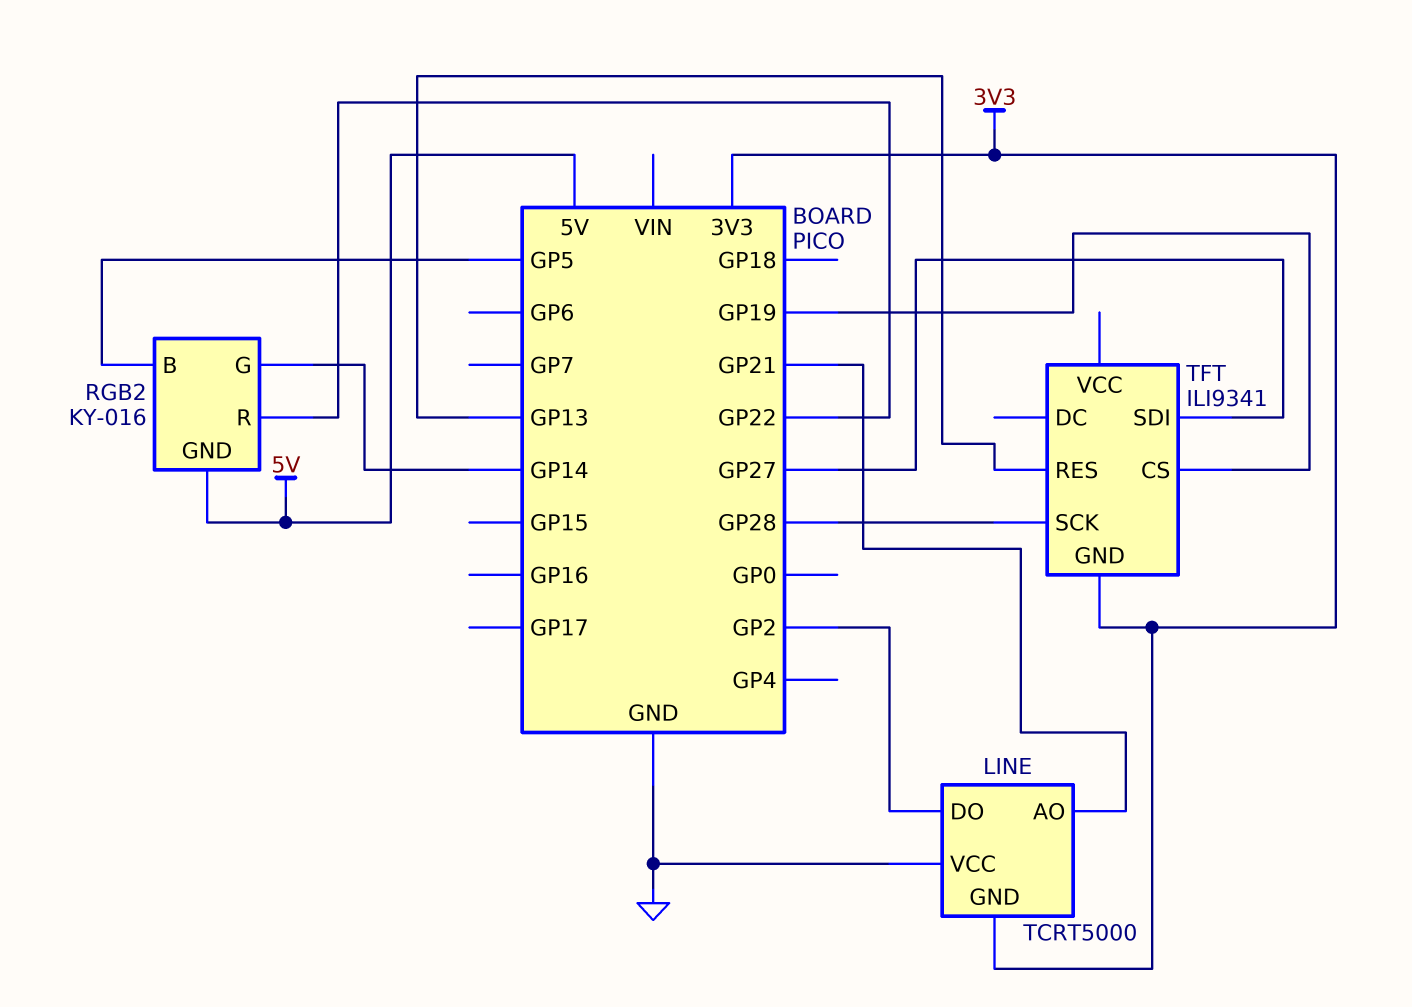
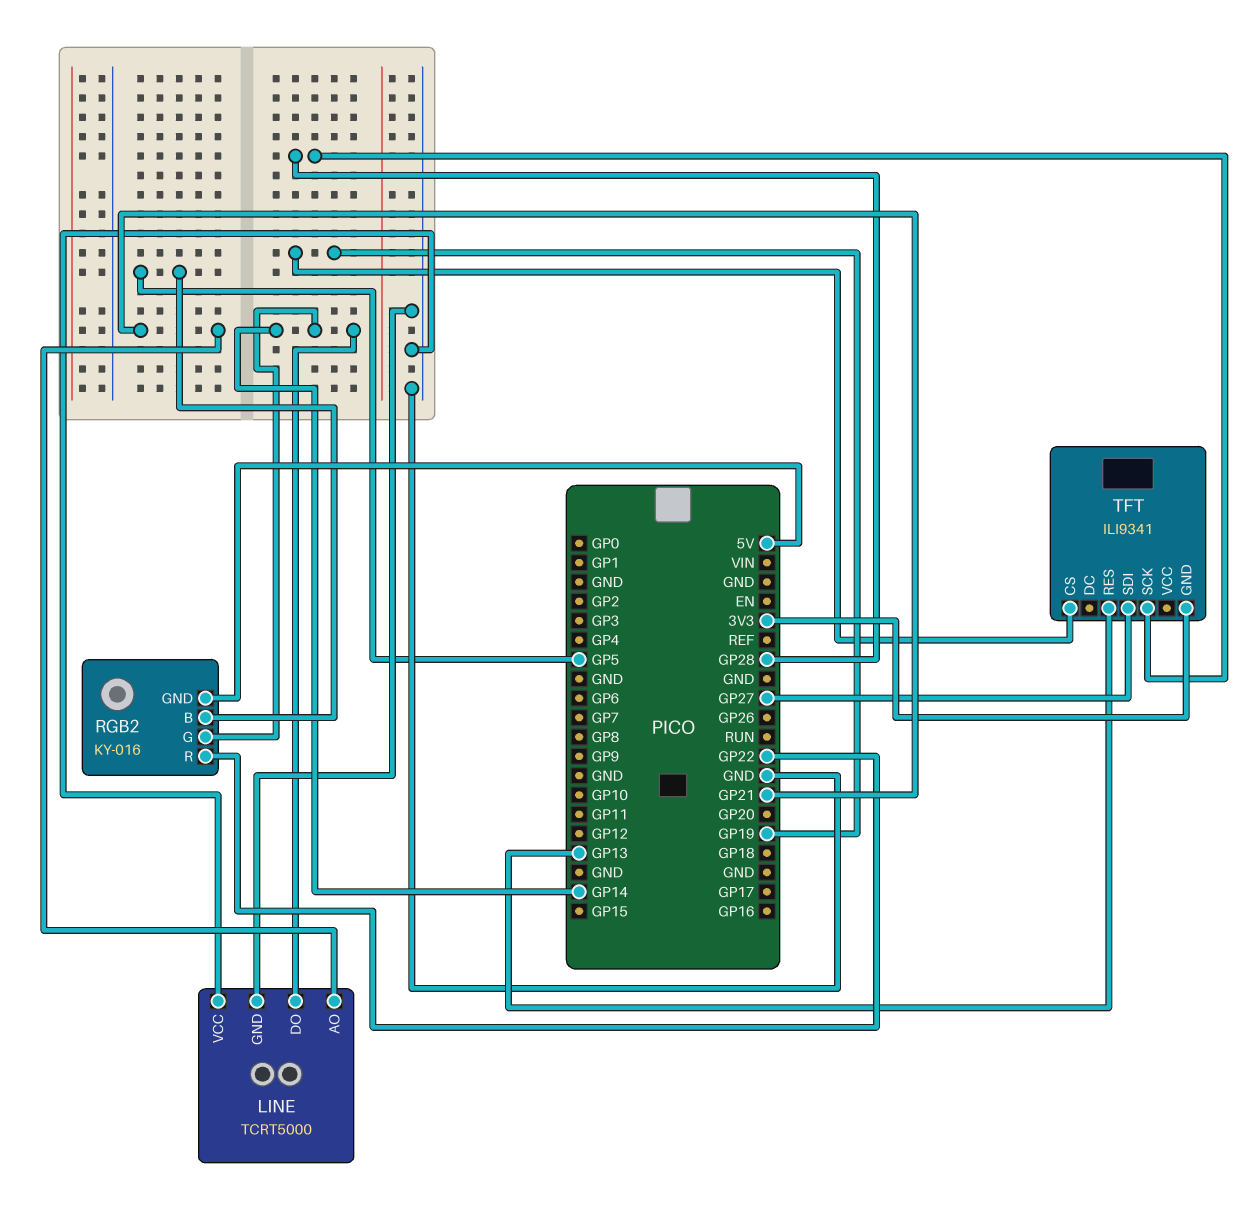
LINE pin DO: GP2 -> GP14
LINE pin GND: 3V3 -> GND

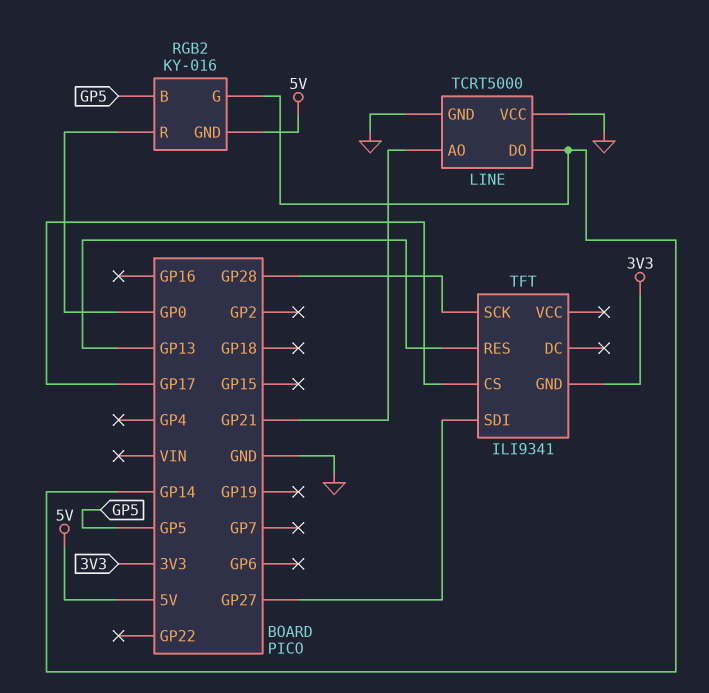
RGB2 pin R: GP22 -> GP0
TFT pin CS: GP19 -> GP17

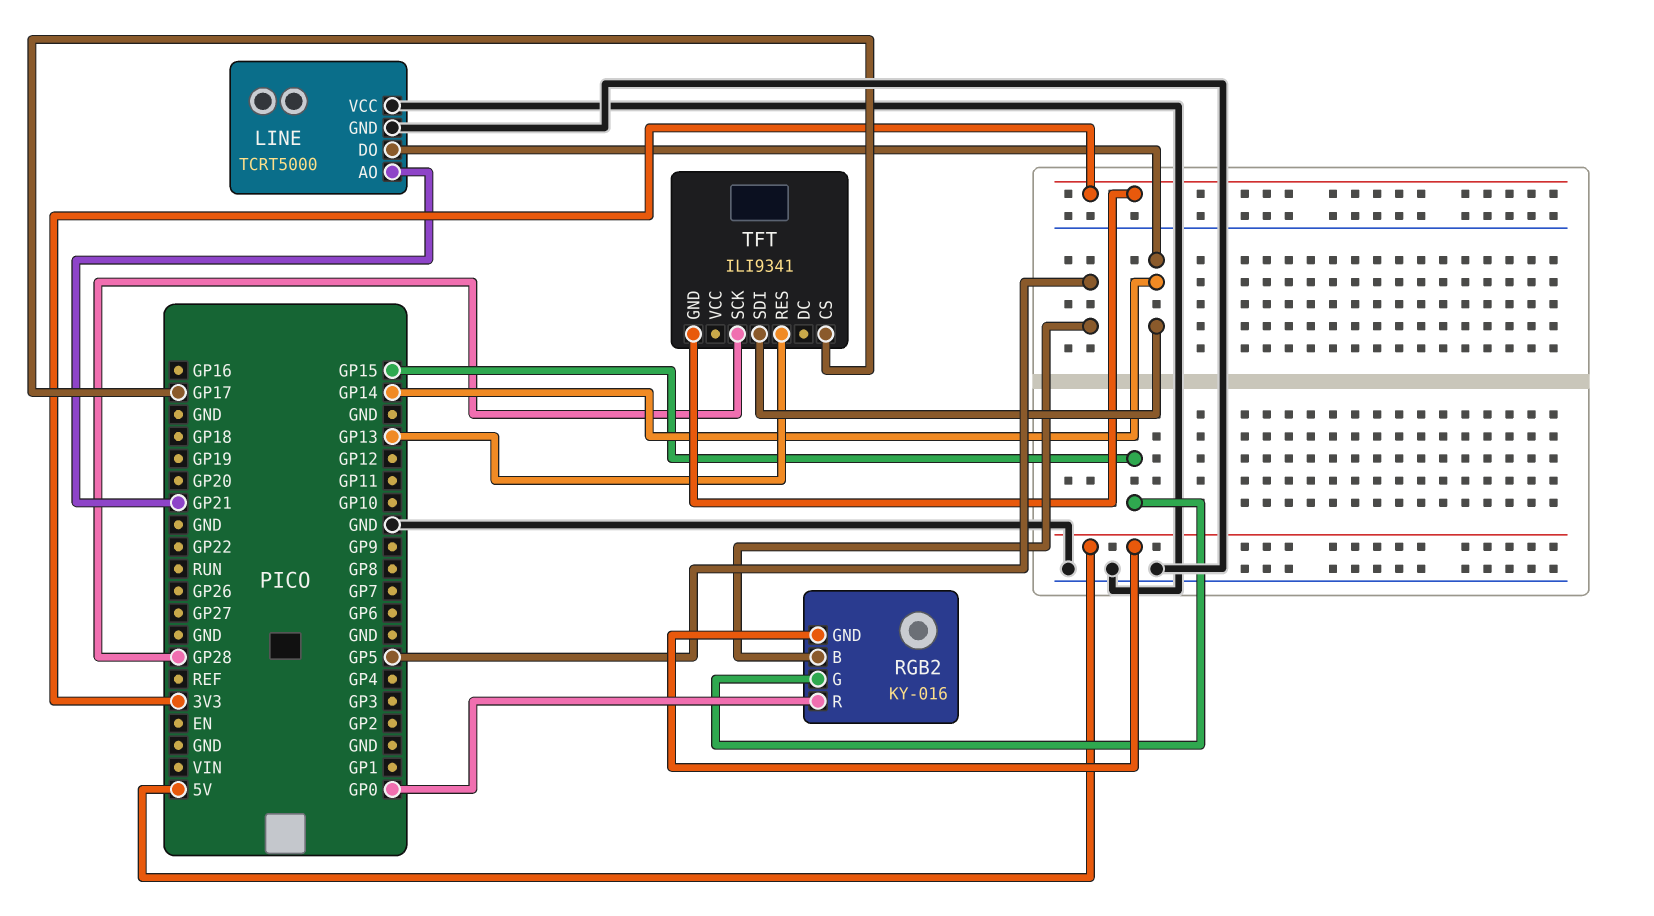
RGB2 pin G: GP14 -> GP15
TFT pin SDI: GP27 -> GP14

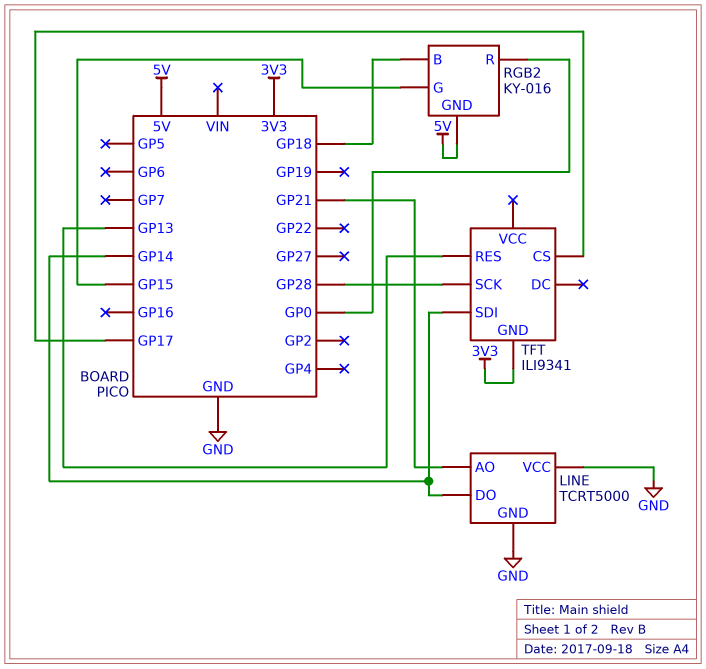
RGB2 pin B: GP5 -> GP18

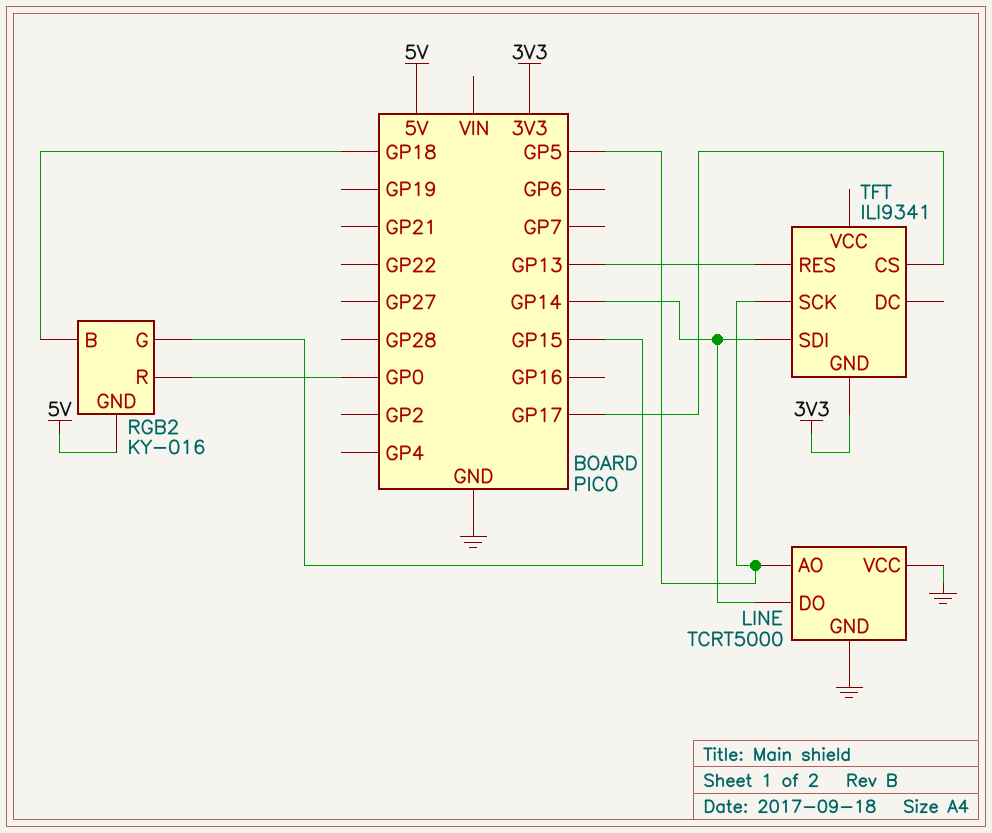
LINE pin AO: GP21 -> GP5
TFT pin SCK: GP28 -> GP5

